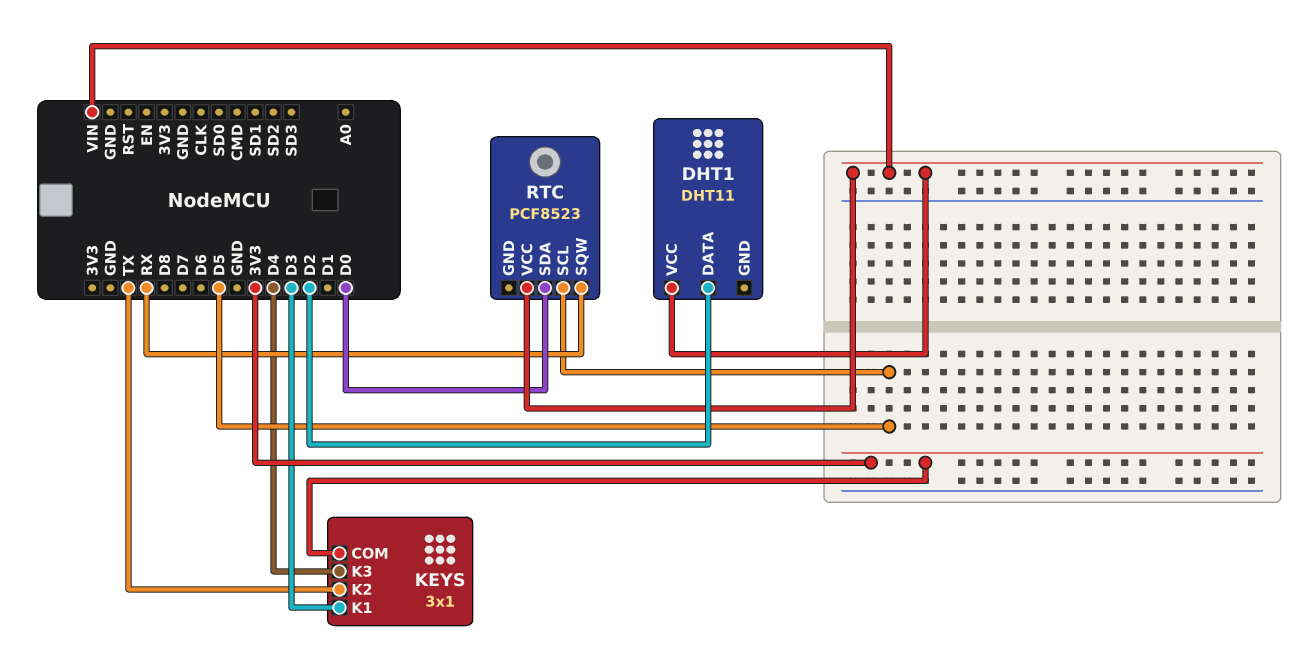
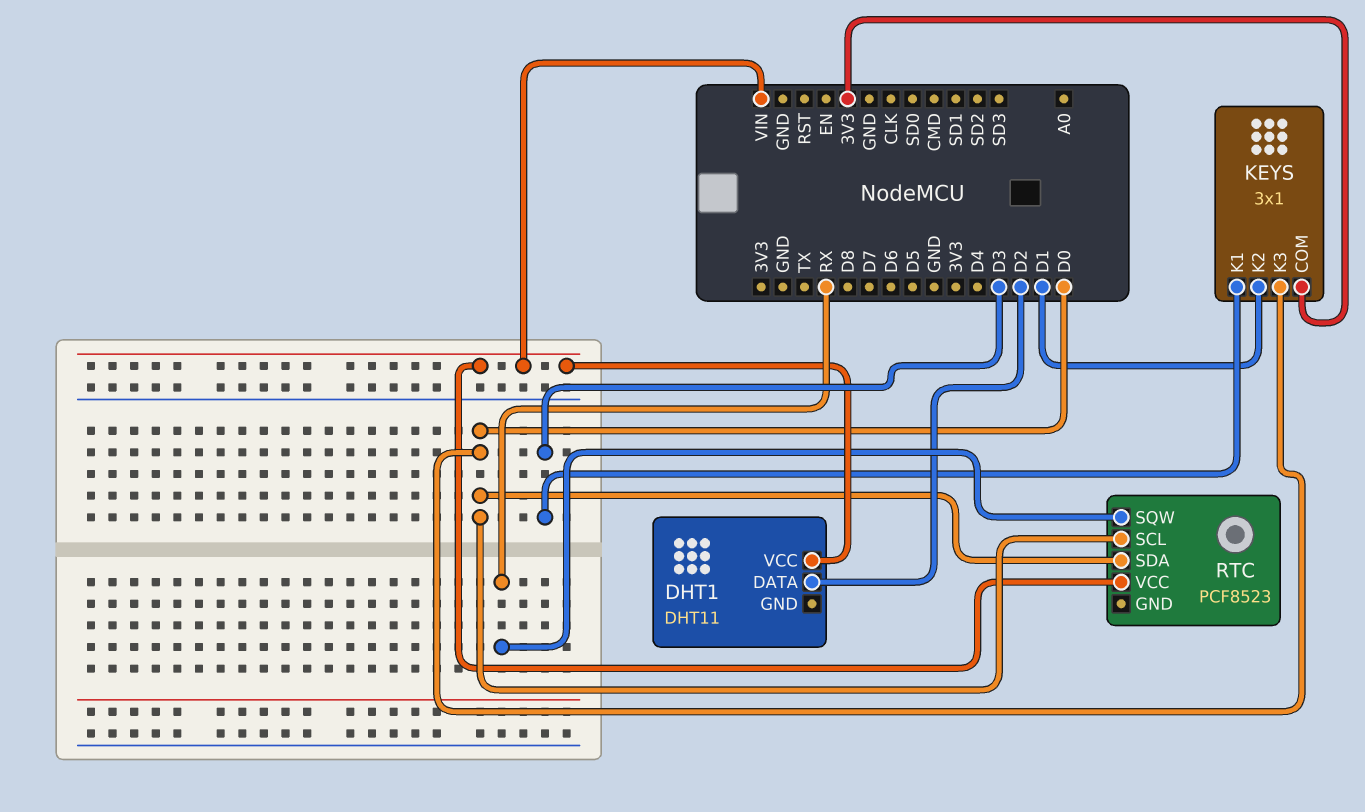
KEYS pin K2: TX -> D1
KEYS pin K3: D4 -> D0
RTC pin SCL: D5 -> D0

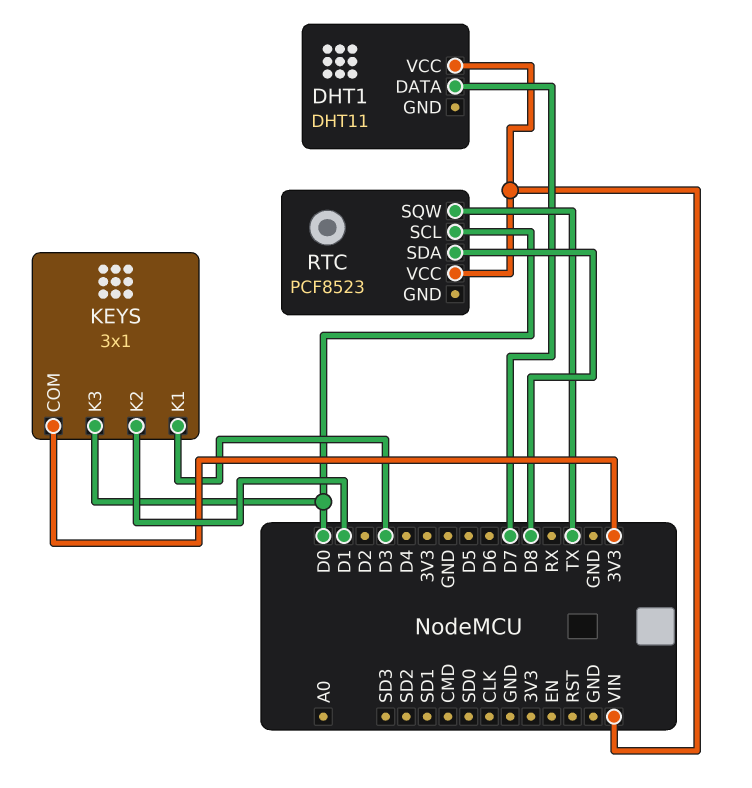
DHT1 pin DATA: D2 -> D7
RTC pin SDA: D0 -> D8
RTC pin SQW: RX -> TX

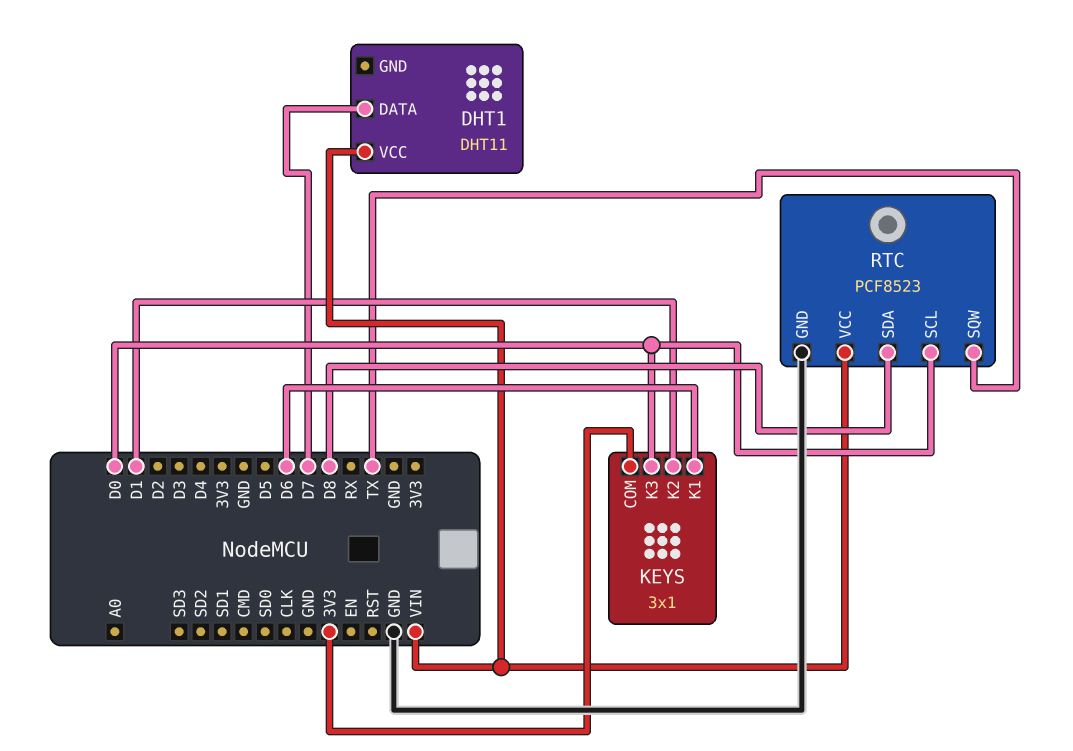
KEYS pin K1: D3 -> D6
RTC pin GND: none -> GND

